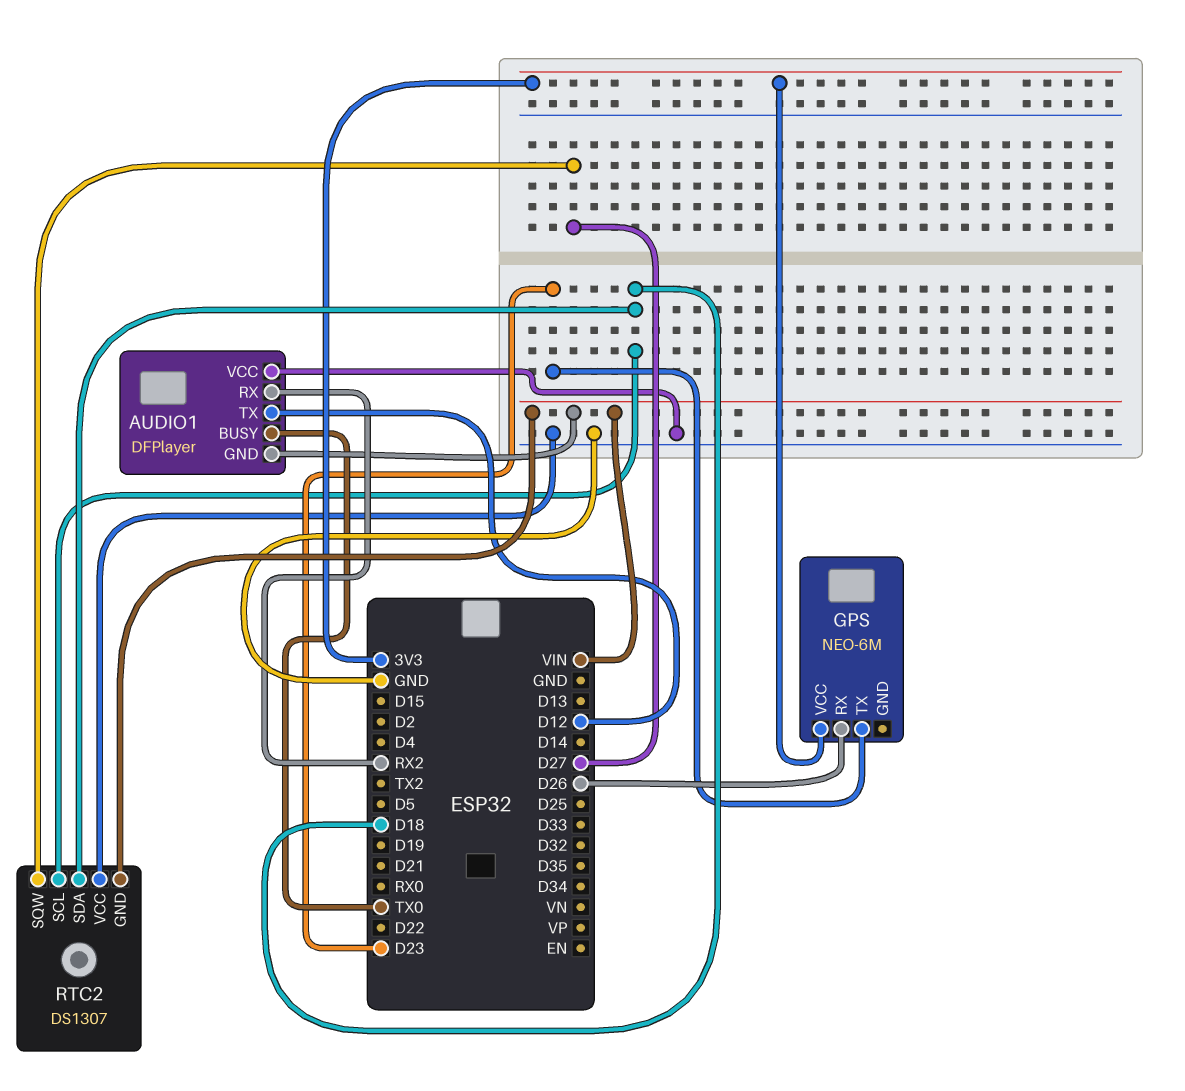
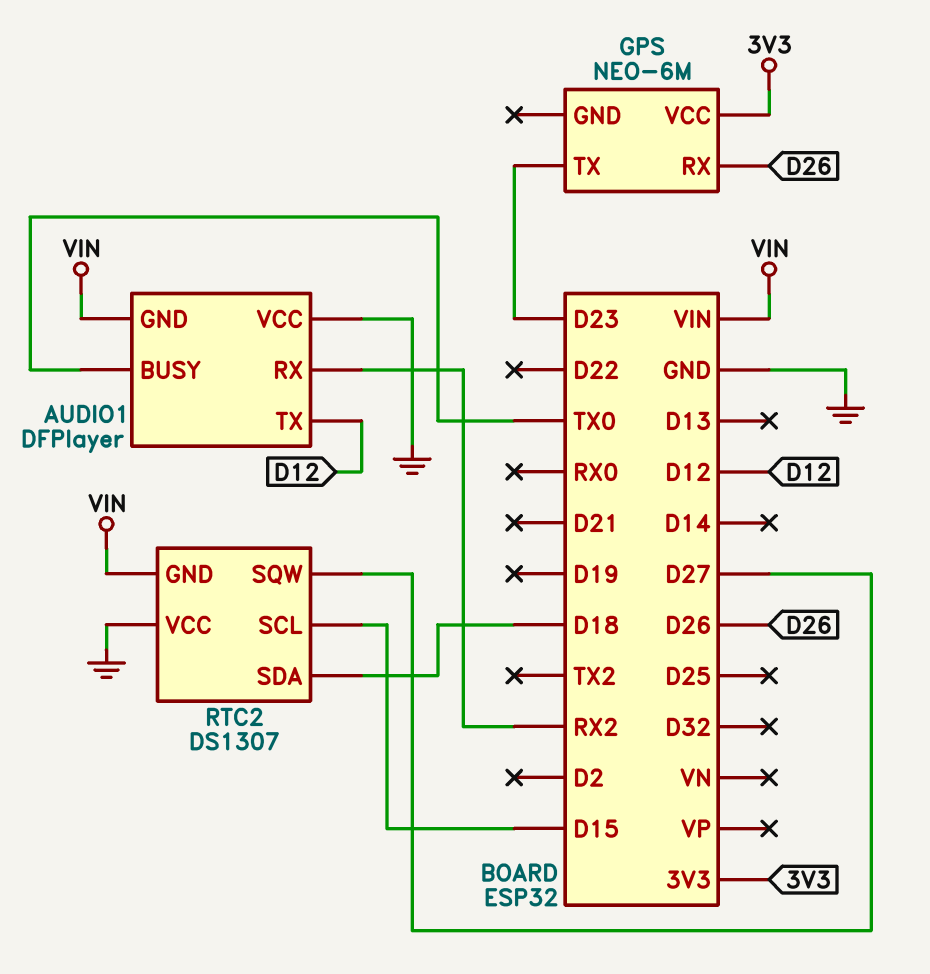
RTC2 pin SCL: D18 -> D15

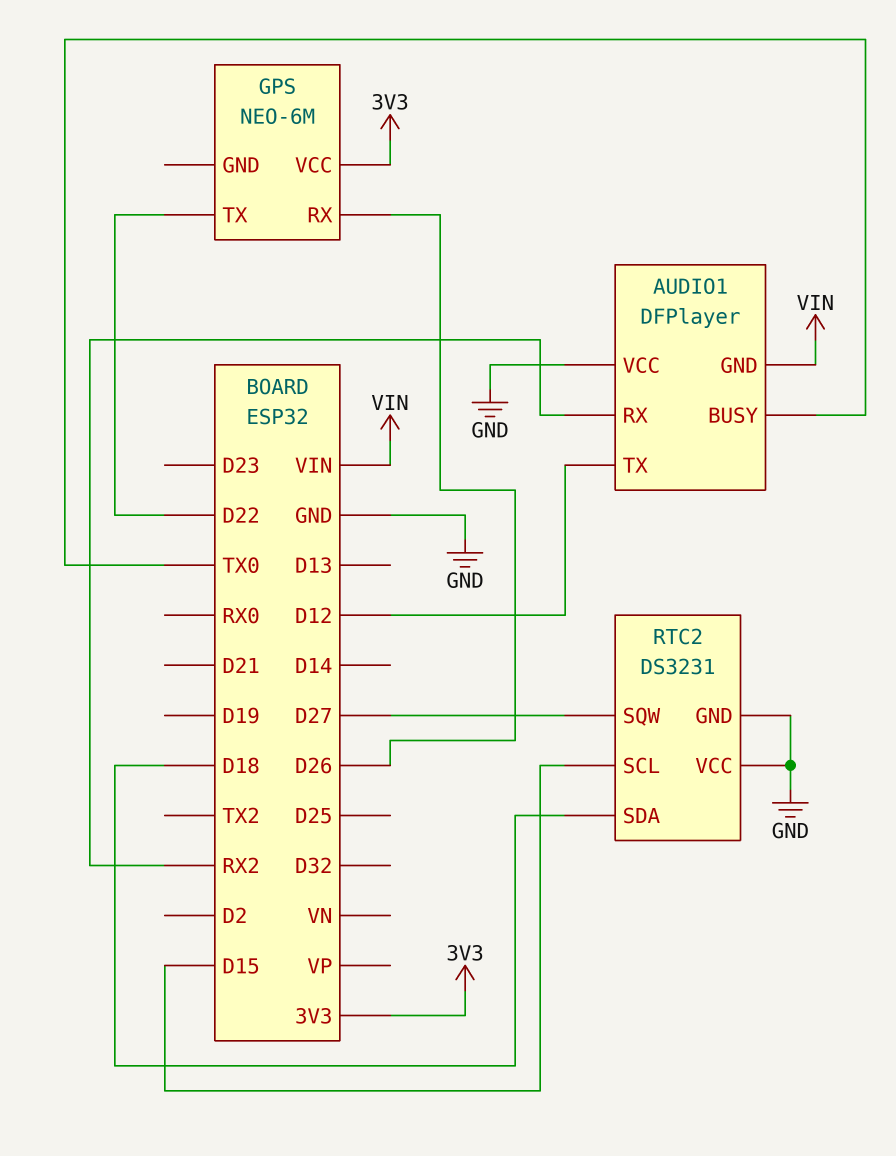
GPS pin TX: D23 -> D22
RTC2: DS1307 -> DS3231
RTC2 pin GND: VIN -> GND

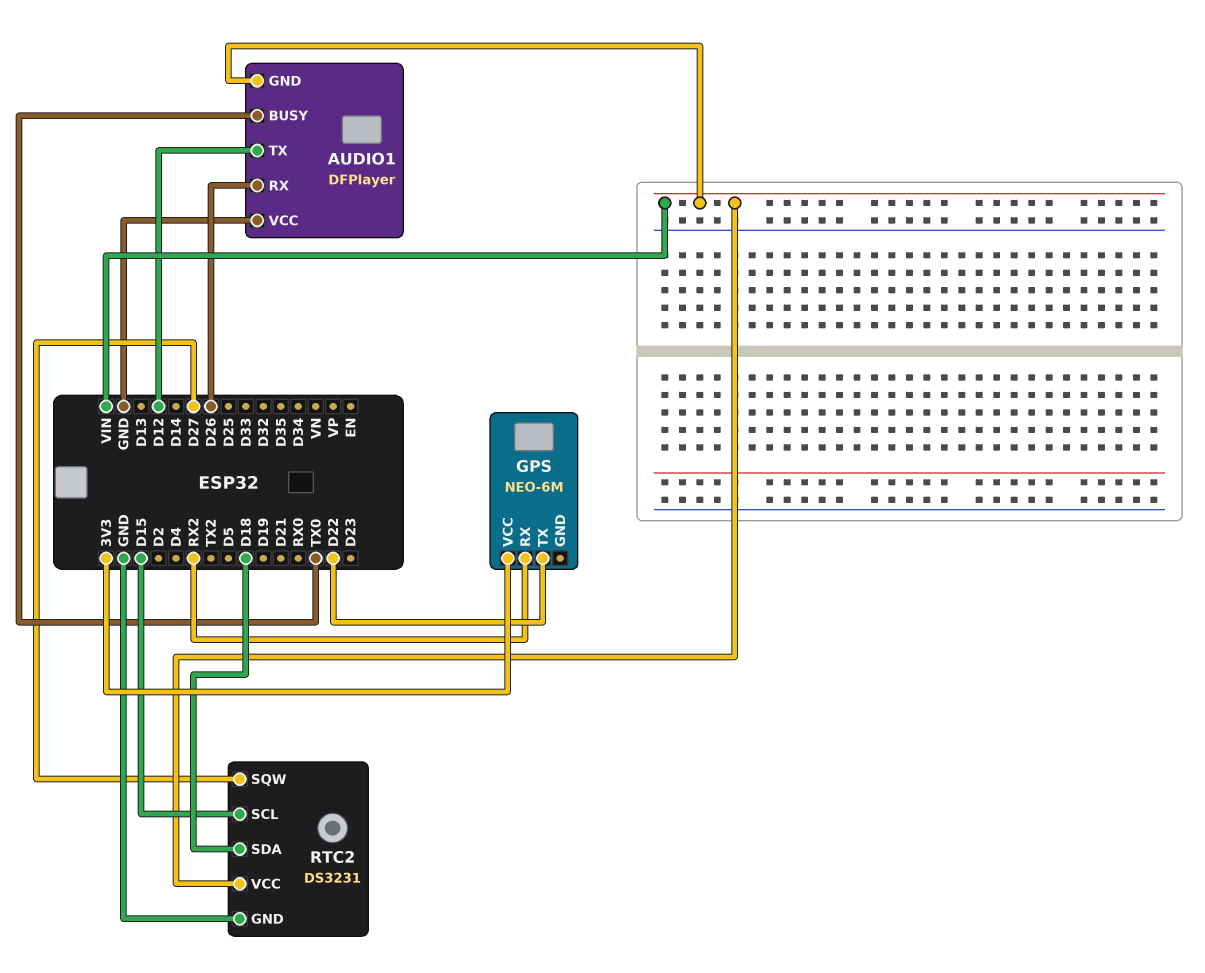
AUDIO1 pin RX: RX2 -> D26
GPS pin RX: D26 -> RX2
RTC2 pin VCC: GND -> VIN

